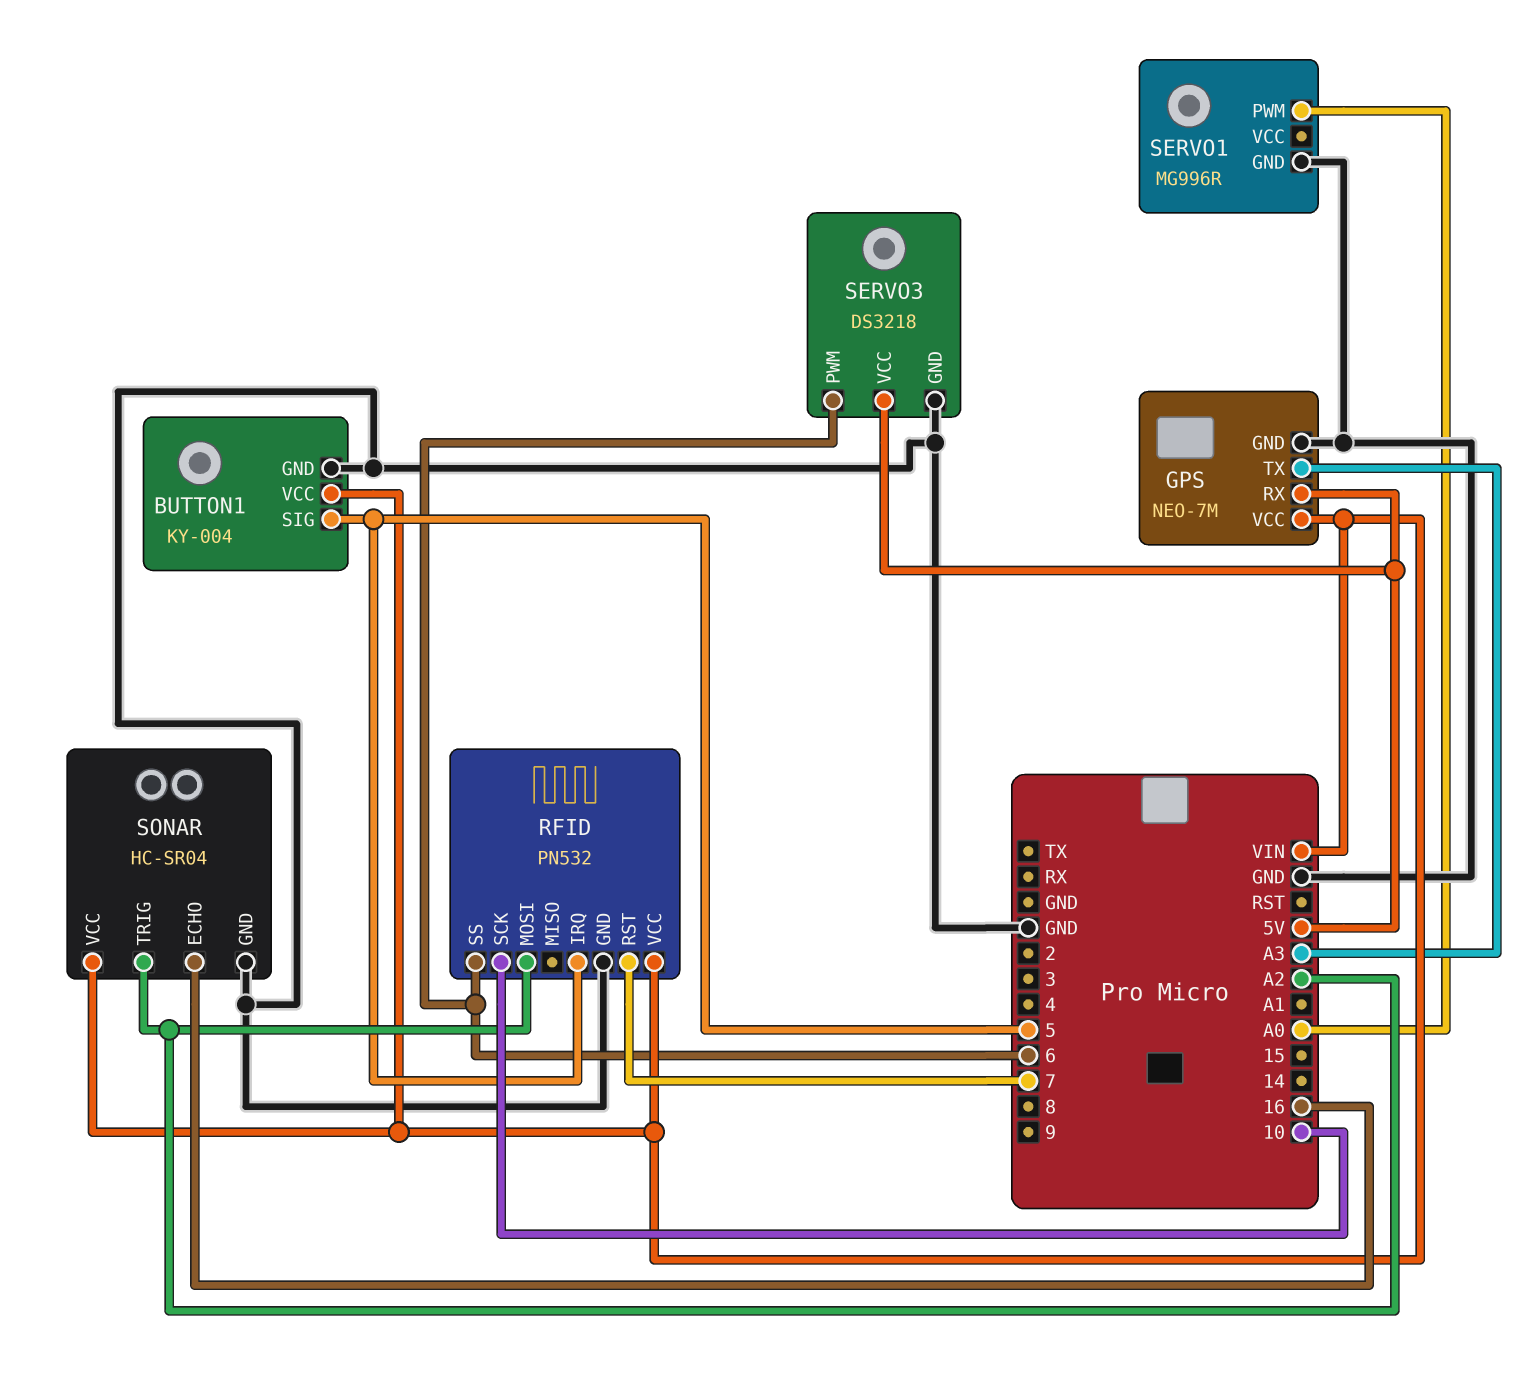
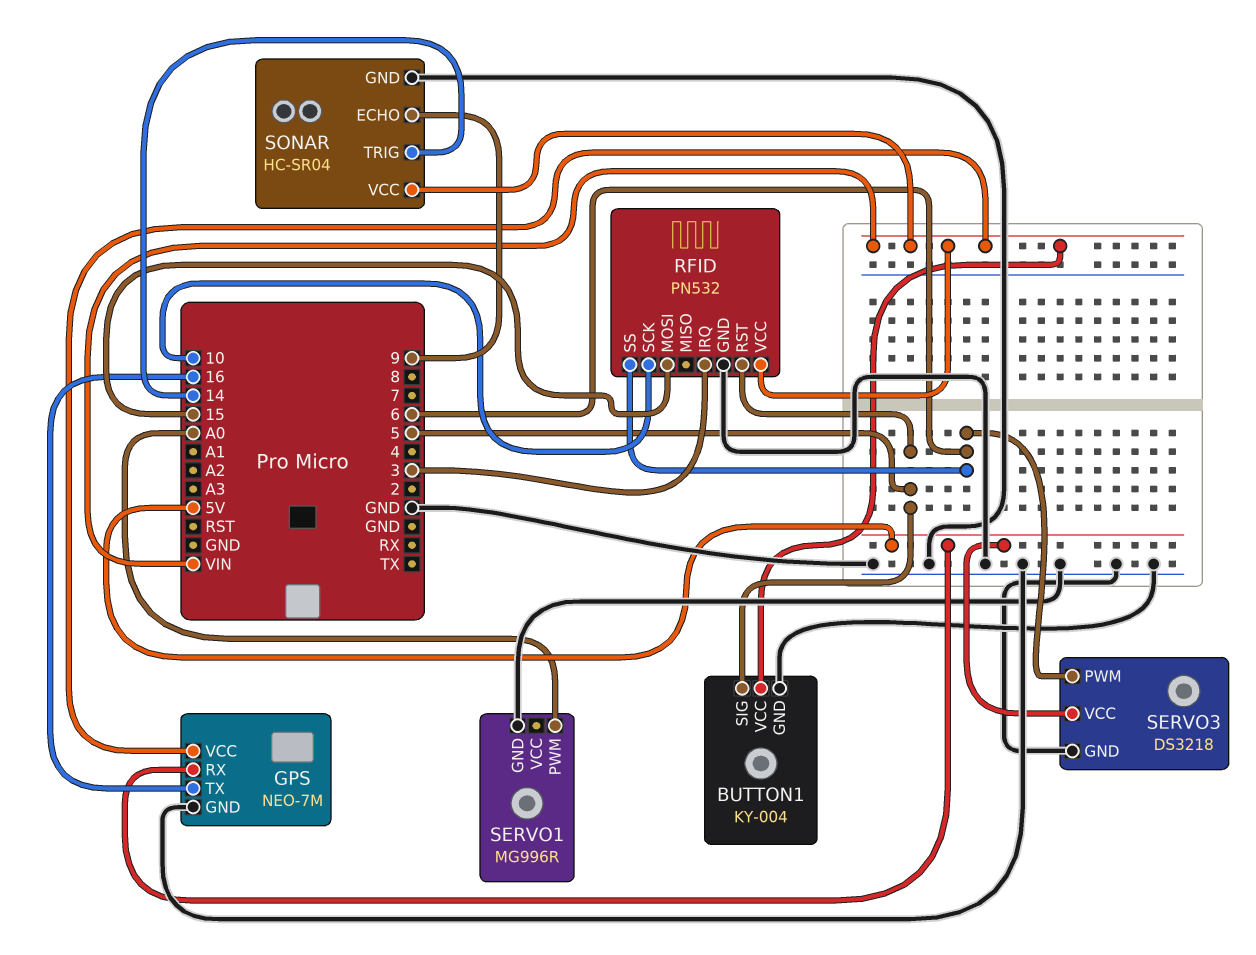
GPS pin TX: A3 -> 16
RFID pin IRQ: 5 -> 3
RFID pin MOSI: A2 -> 15
RFID pin RST: 7 -> 5
SONAR pin ECHO: 16 -> 9
SONAR pin TRIG: A2 -> 14

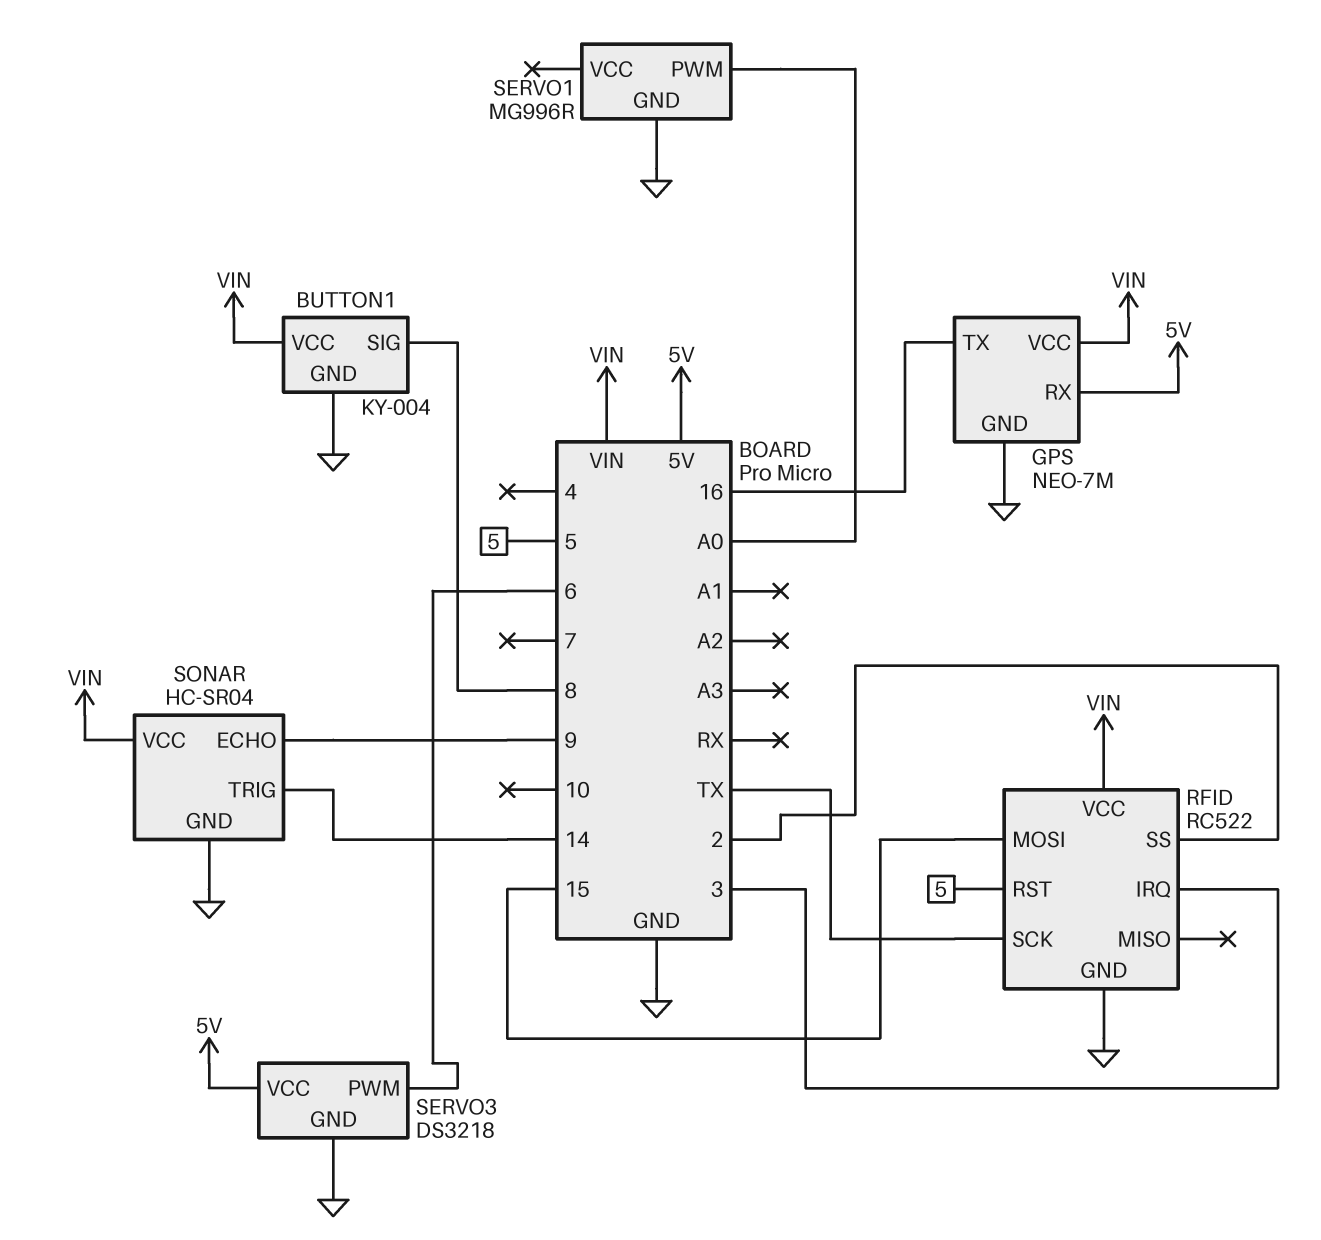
BUTTON1 pin SIG: 5 -> 8
RFID: PN532 -> RC522
RFID pin SCK: 10 -> TX
RFID pin SS: 6 -> 2

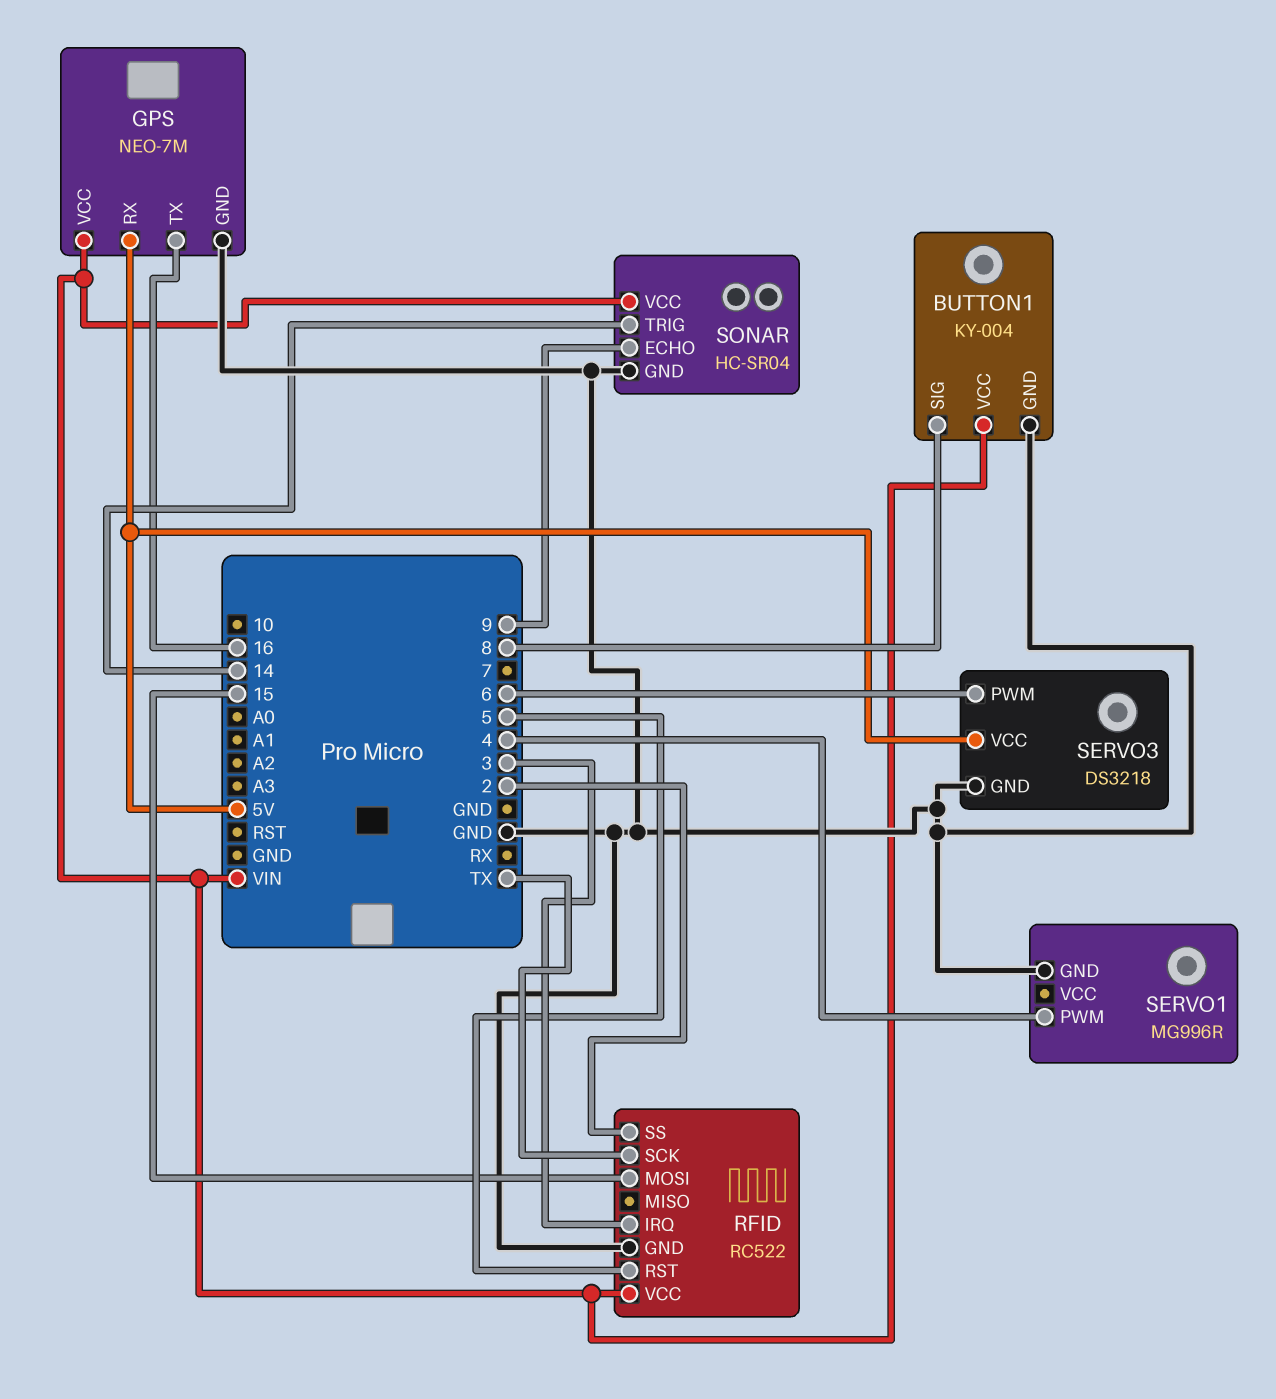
SERVO1 pin PWM: A0 -> 4

